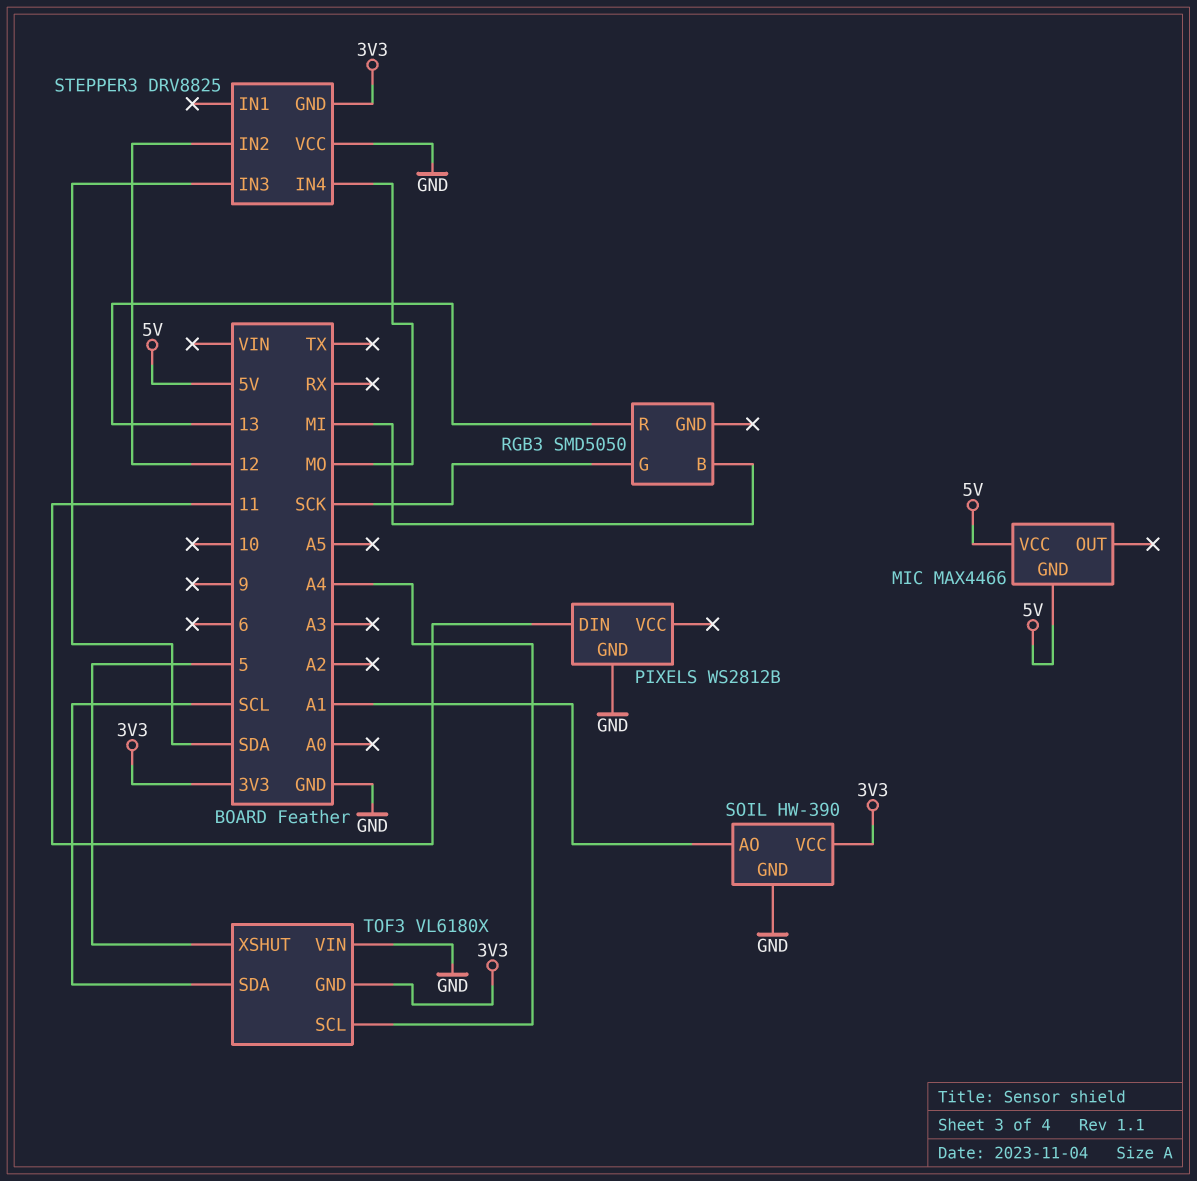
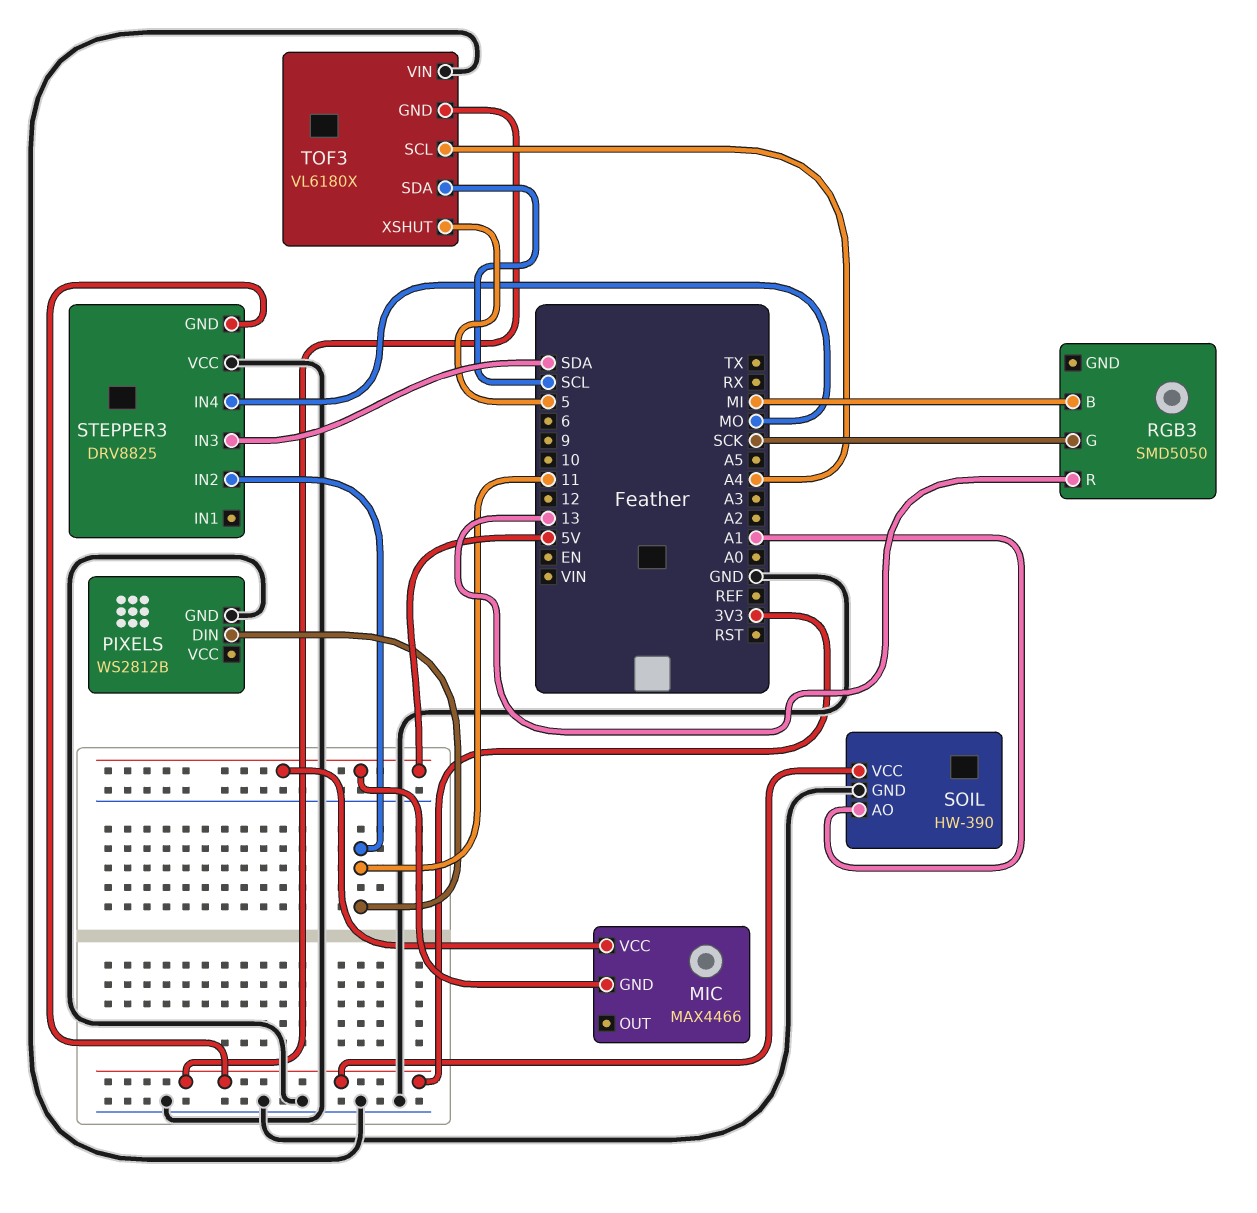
STEPPER3 pin IN2: 12 -> 11

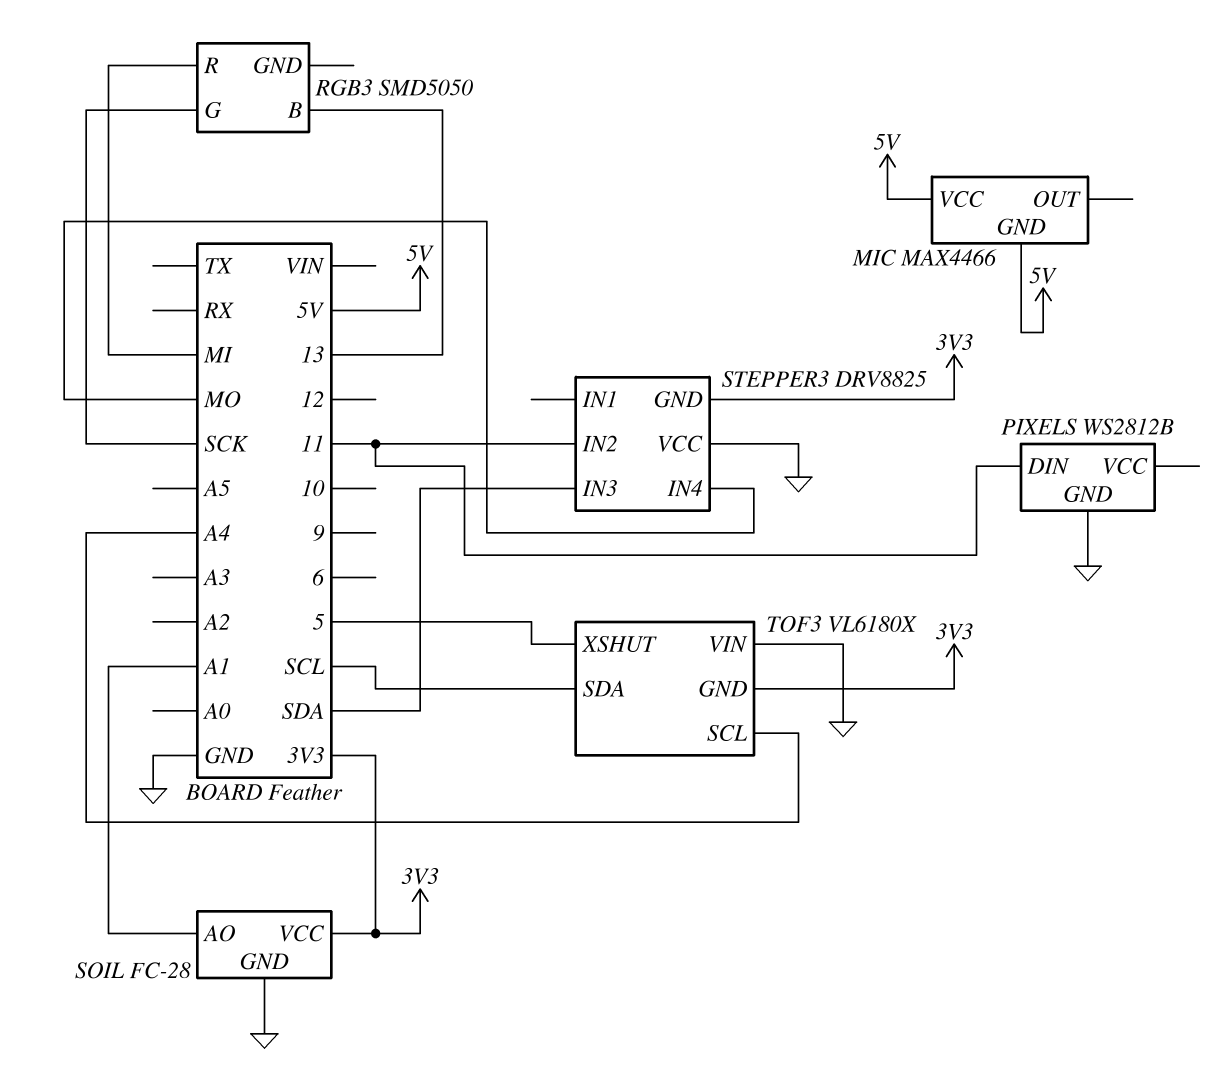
RGB3 pin B: MI -> 13
RGB3 pin R: 13 -> MI
SOIL: HW-390 -> FC-28

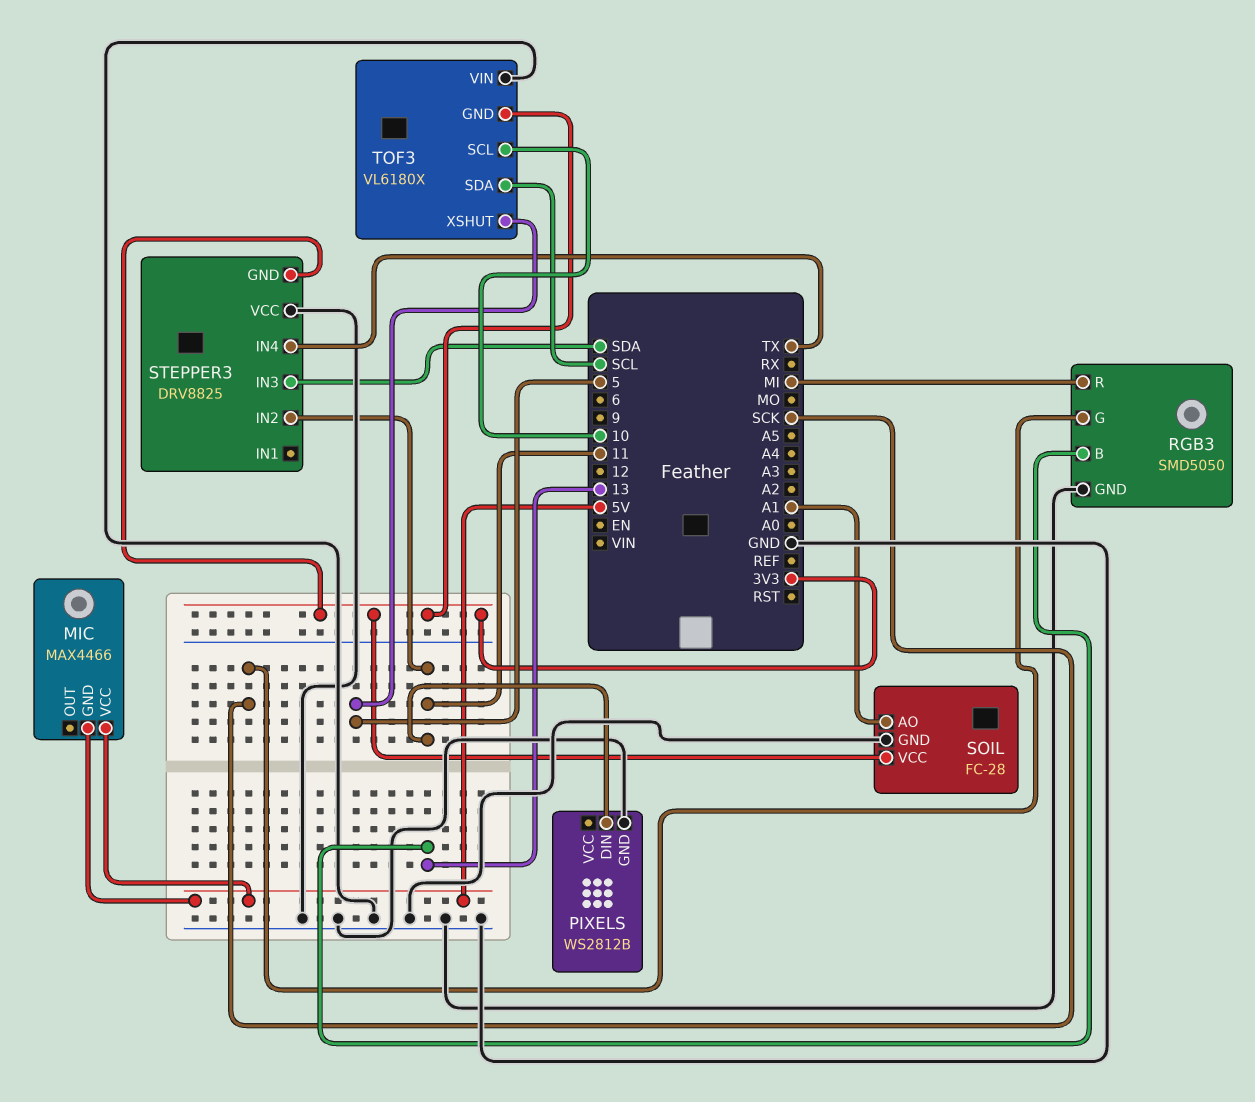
RGB3 pin GND: none -> GND
STEPPER3 pin IN4: MO -> TX
TOF3 pin SCL: A4 -> 10

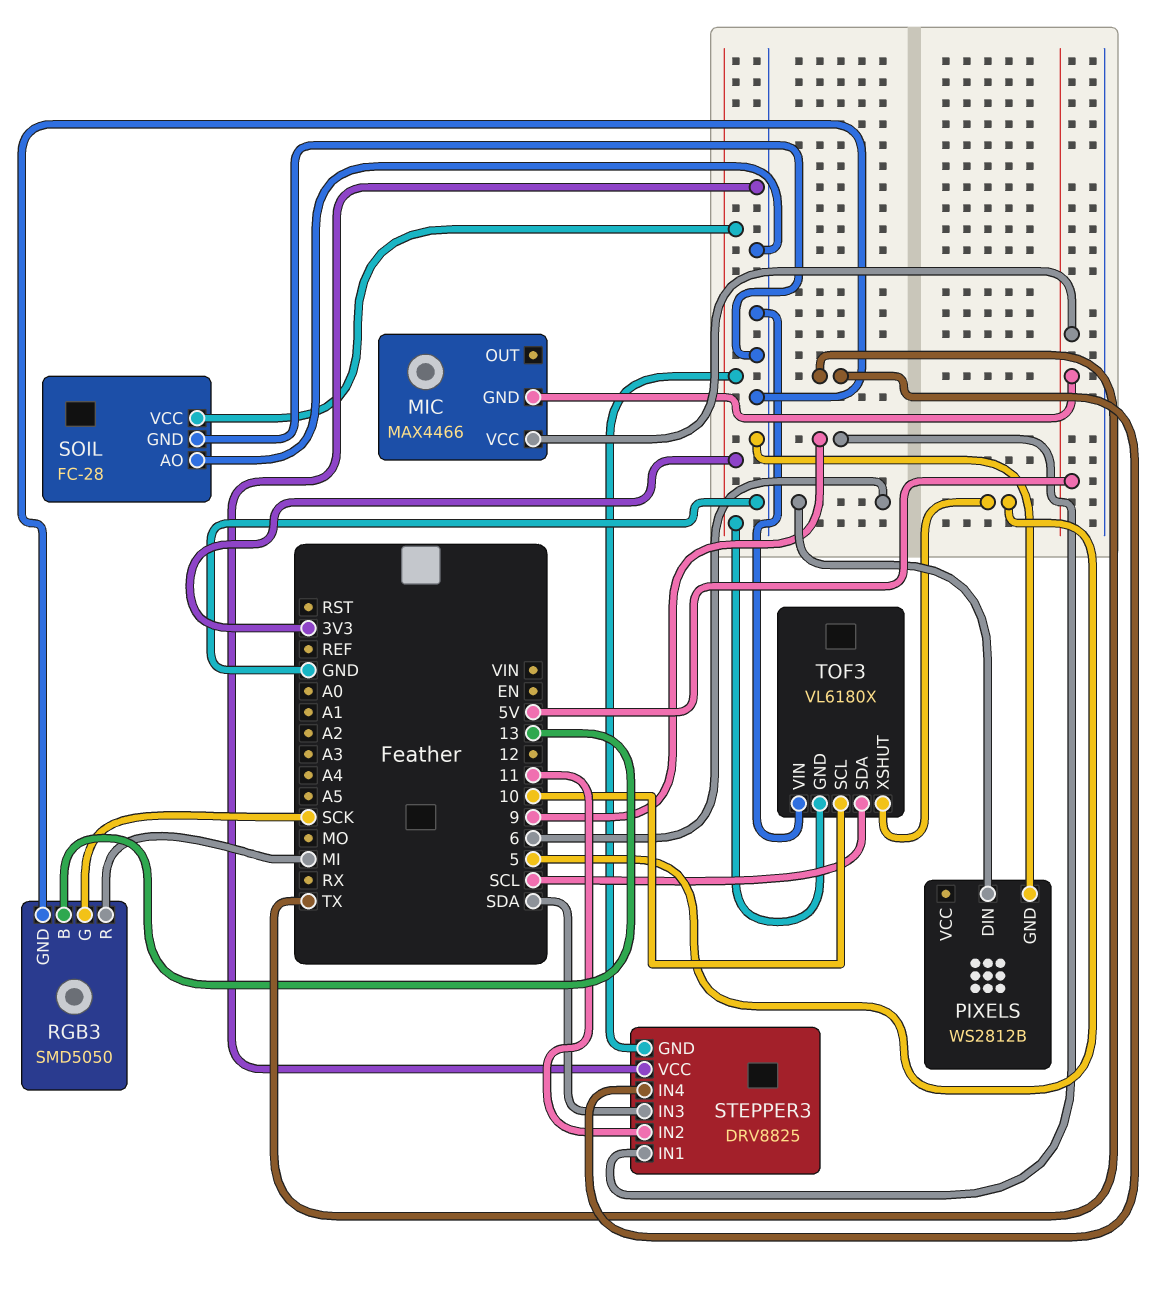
PIXELS pin DIN: 11 -> 6
SOIL pin AO: A1 -> GND
STEPPER3 pin IN1: none -> 9

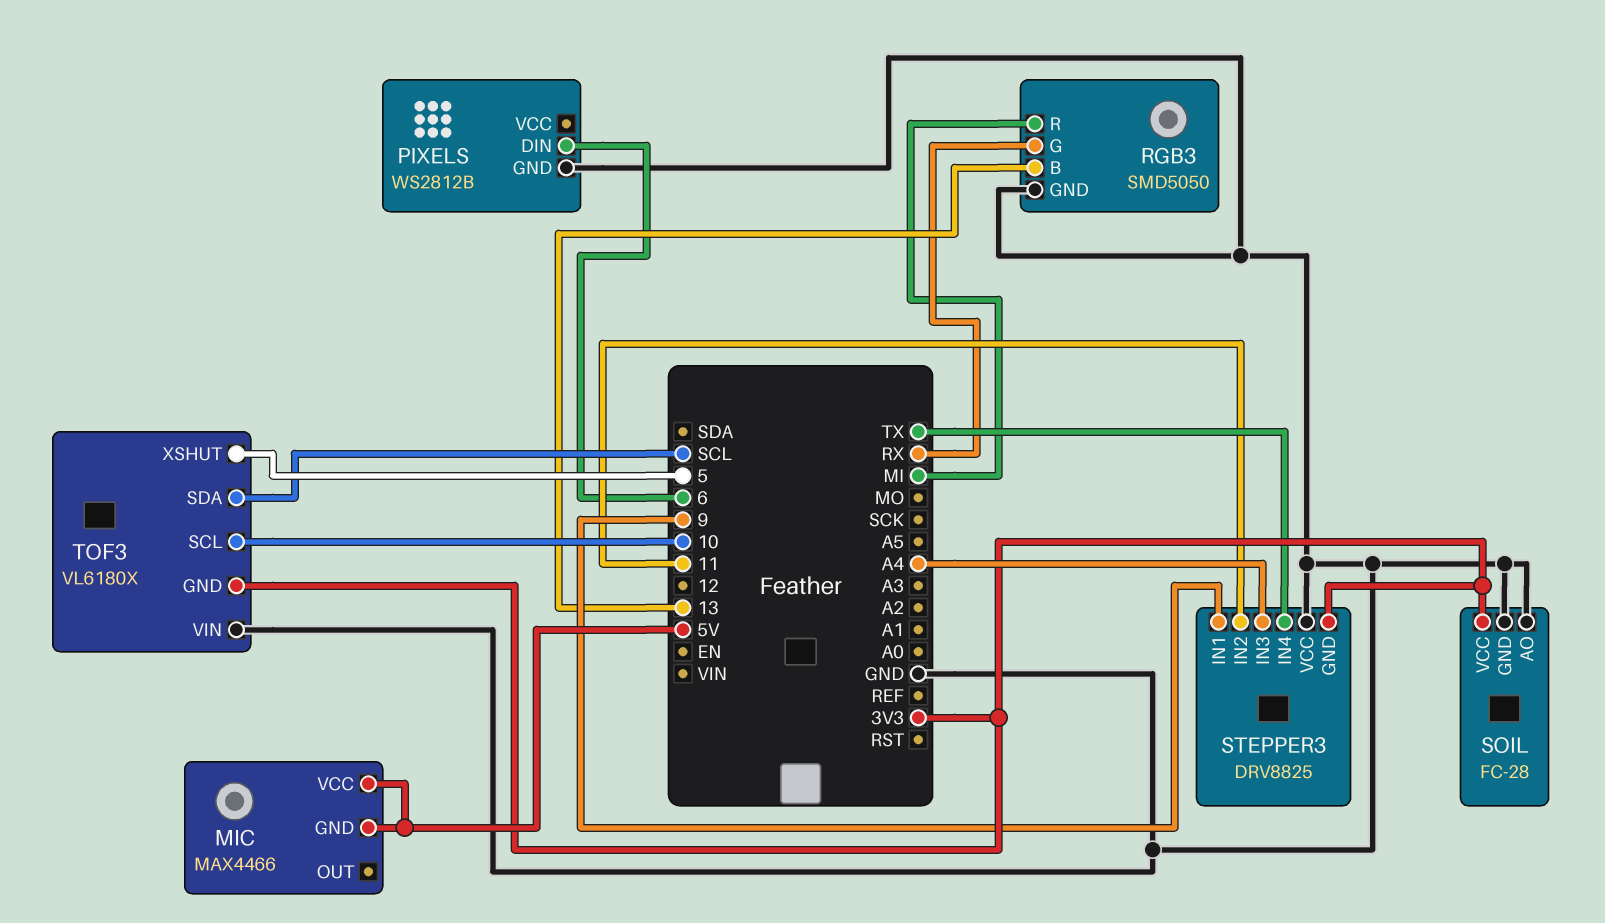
RGB3 pin G: SCK -> RX
STEPPER3 pin IN3: SDA -> A4

